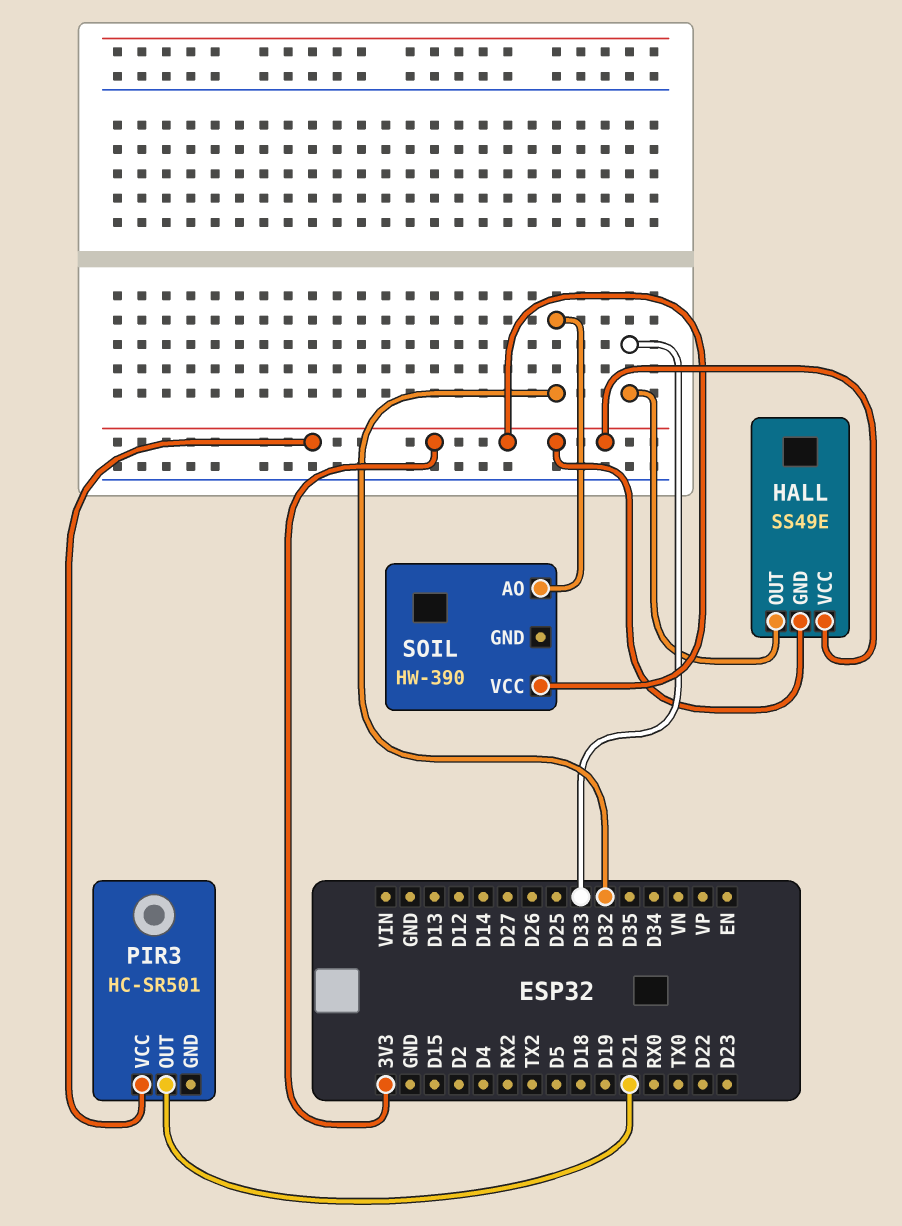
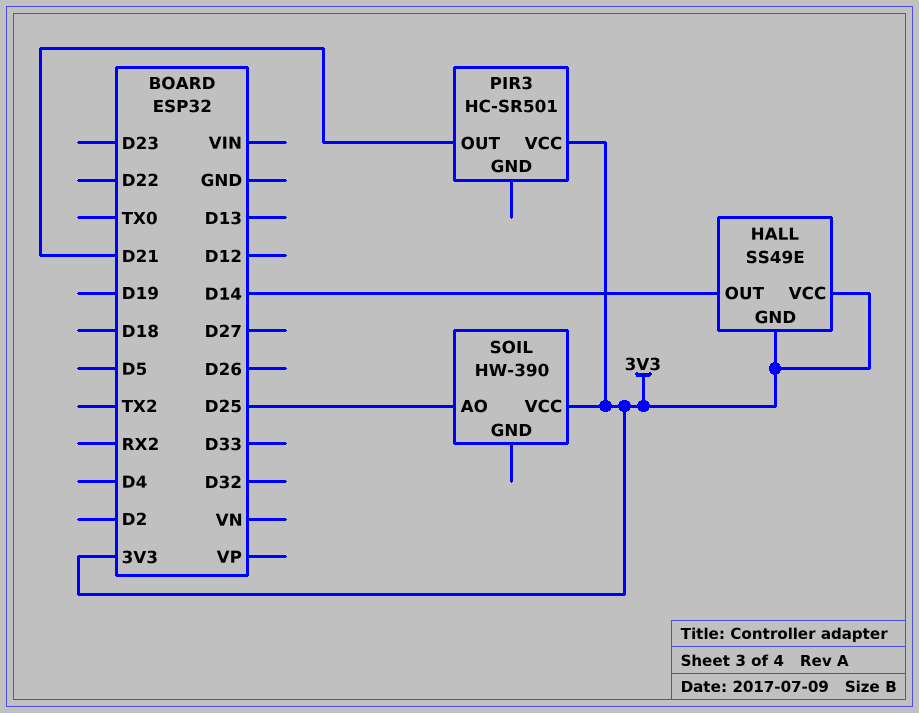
HALL pin OUT: D33 -> D14
SOIL pin AO: D32 -> D25

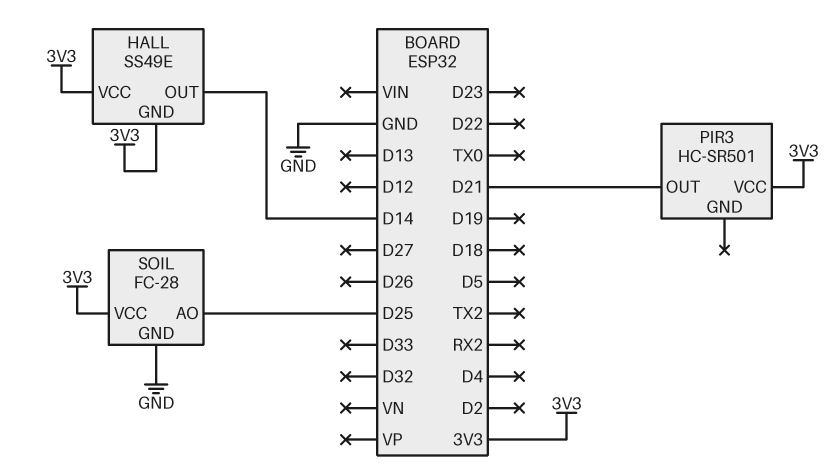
SOIL: HW-390 -> FC-28
SOIL pin GND: none -> GND

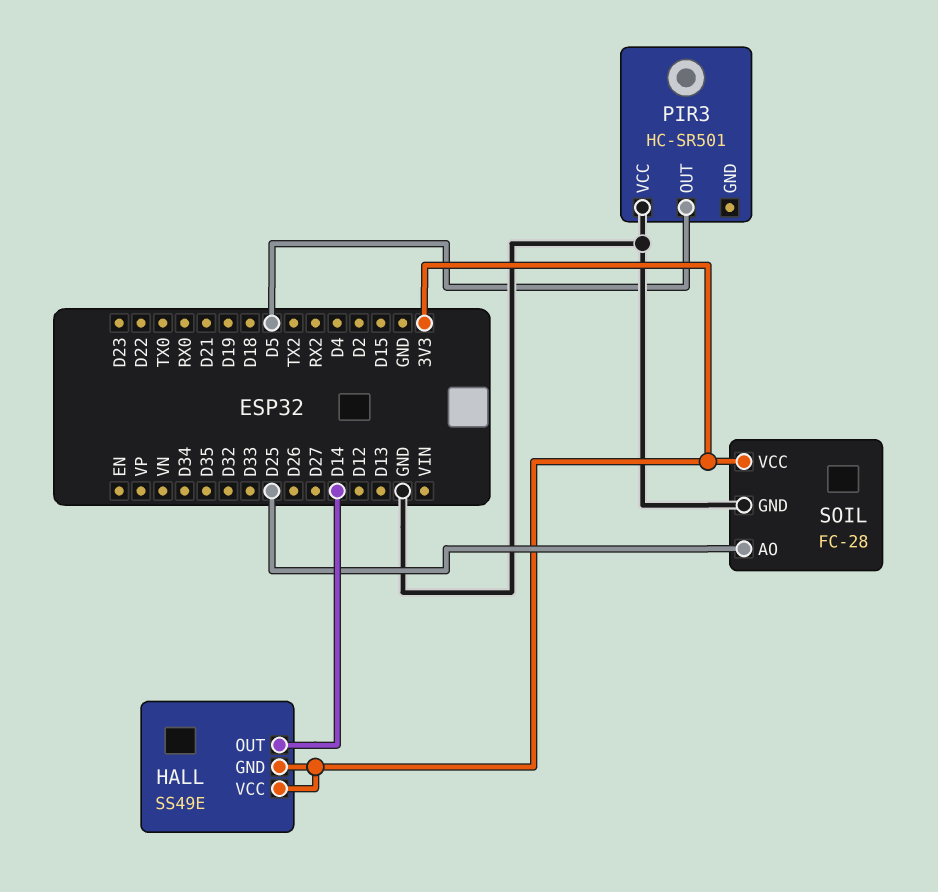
PIR3 pin OUT: D21 -> D5
PIR3 pin VCC: 3V3 -> GND

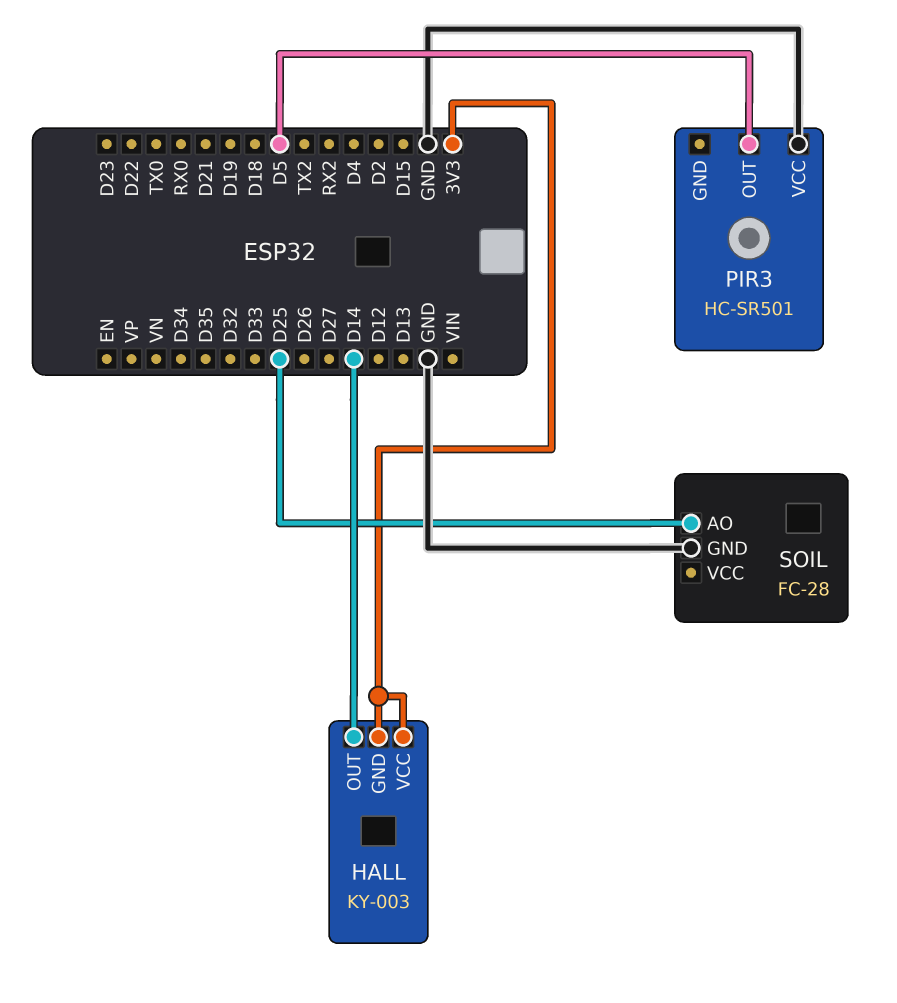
HALL: SS49E -> KY-003
SOIL pin VCC: 3V3 -> none

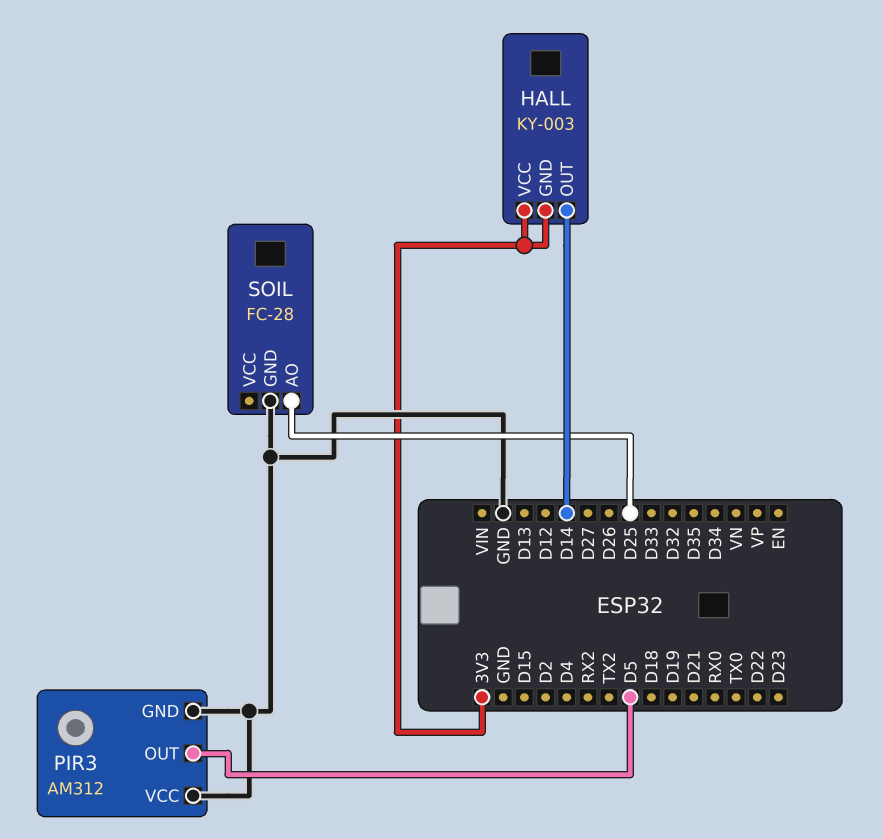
PIR3: HC-SR501 -> AM312
PIR3 pin GND: none -> GND

